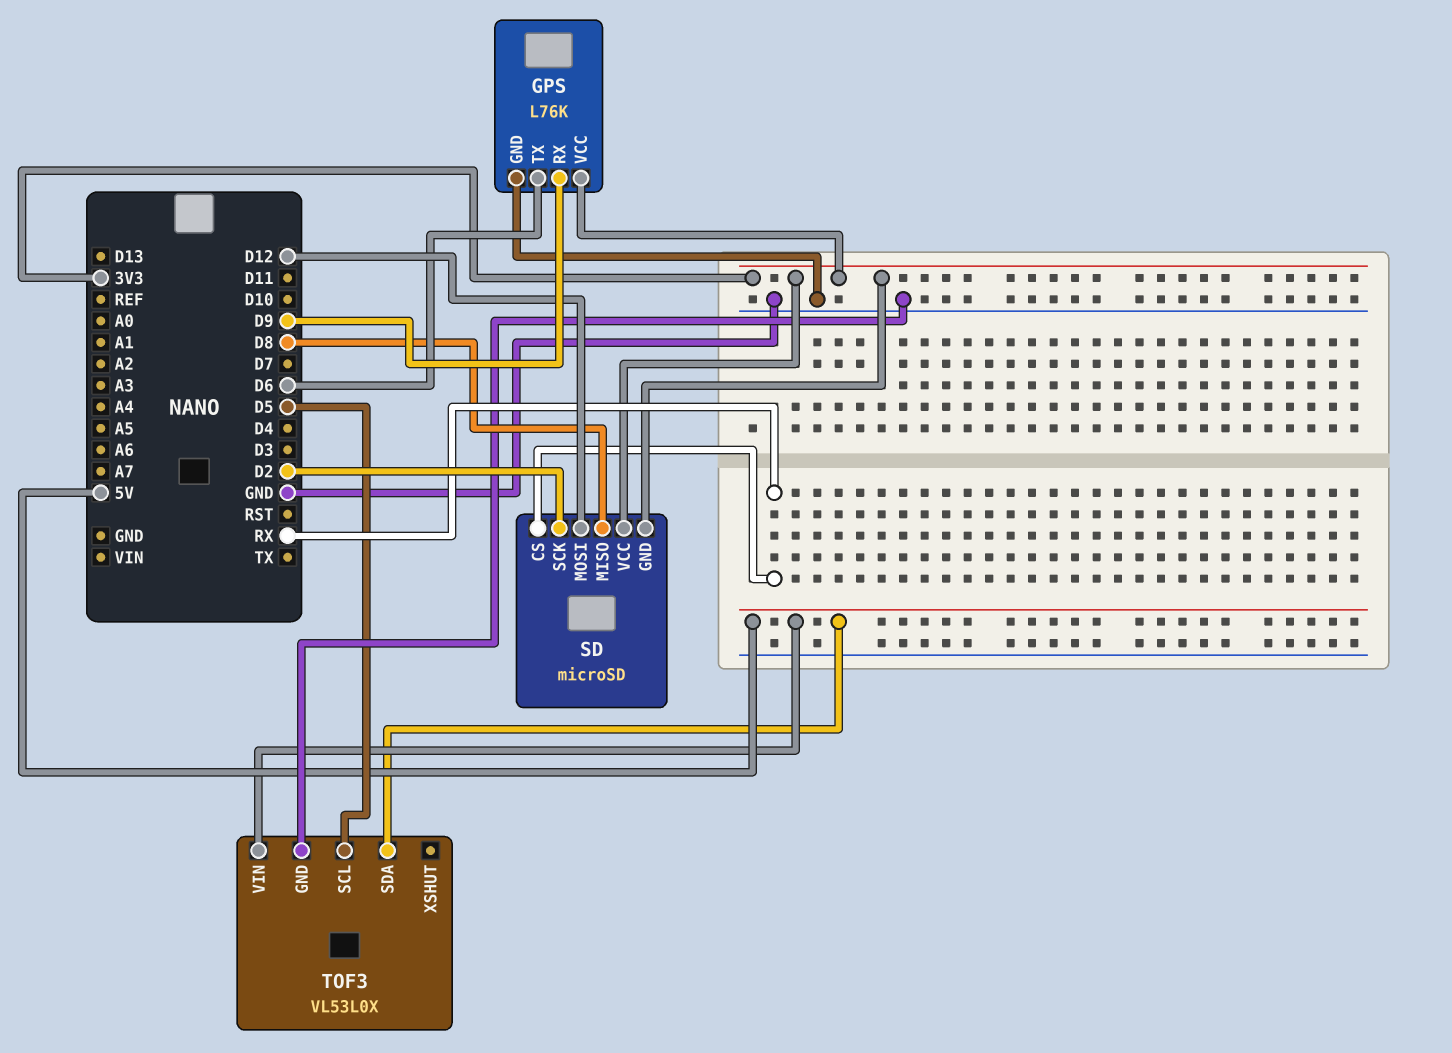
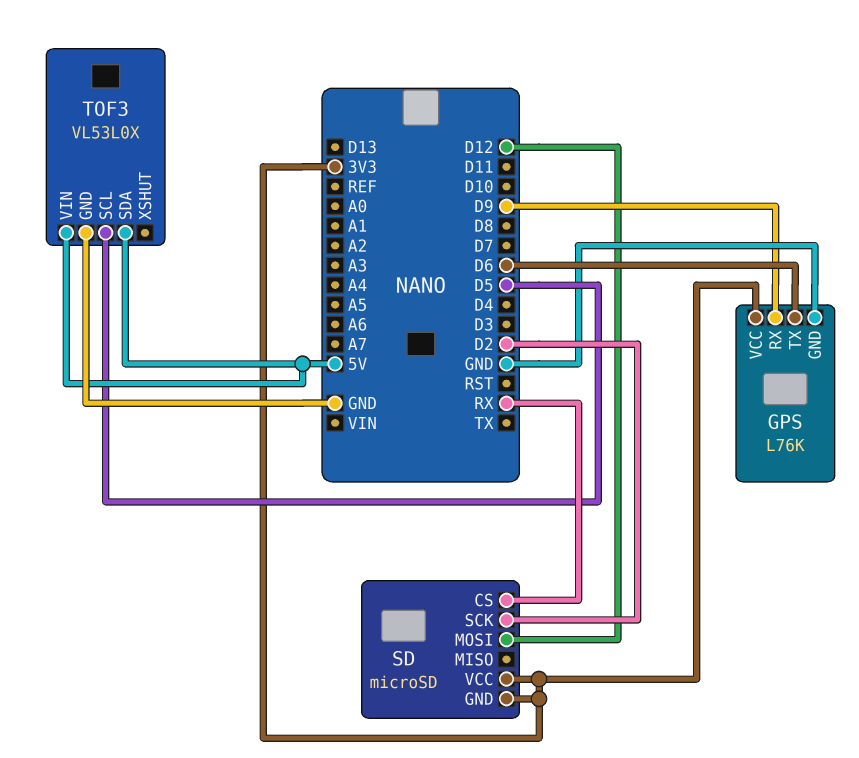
SD pin MISO: D8 -> none

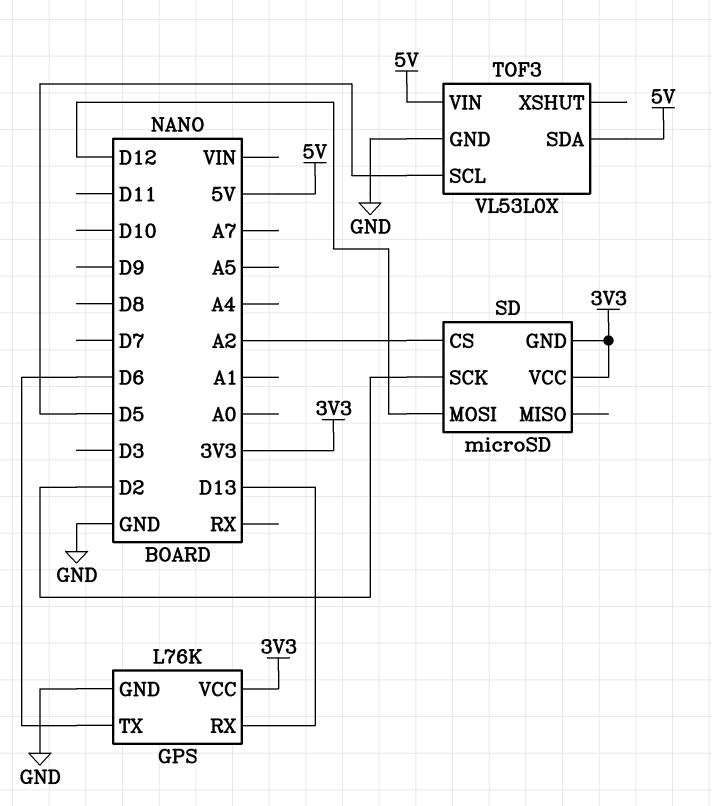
GPS pin RX: D9 -> D13
SD pin CS: RX -> A2

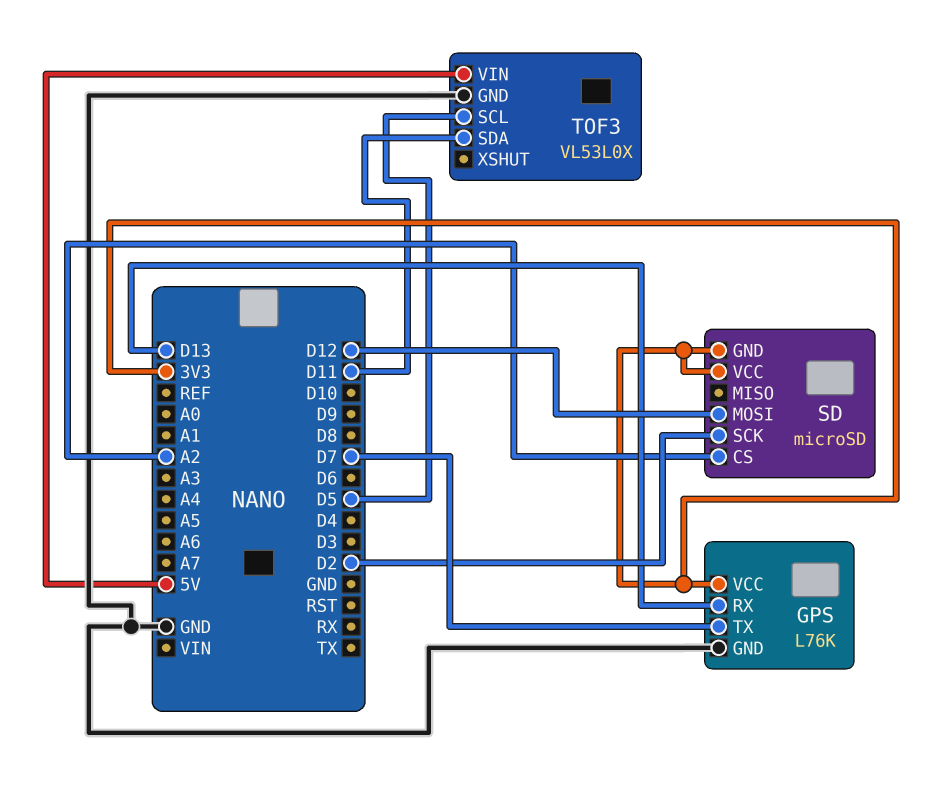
GPS pin TX: D6 -> D7
TOF3 pin SDA: 5V -> D11

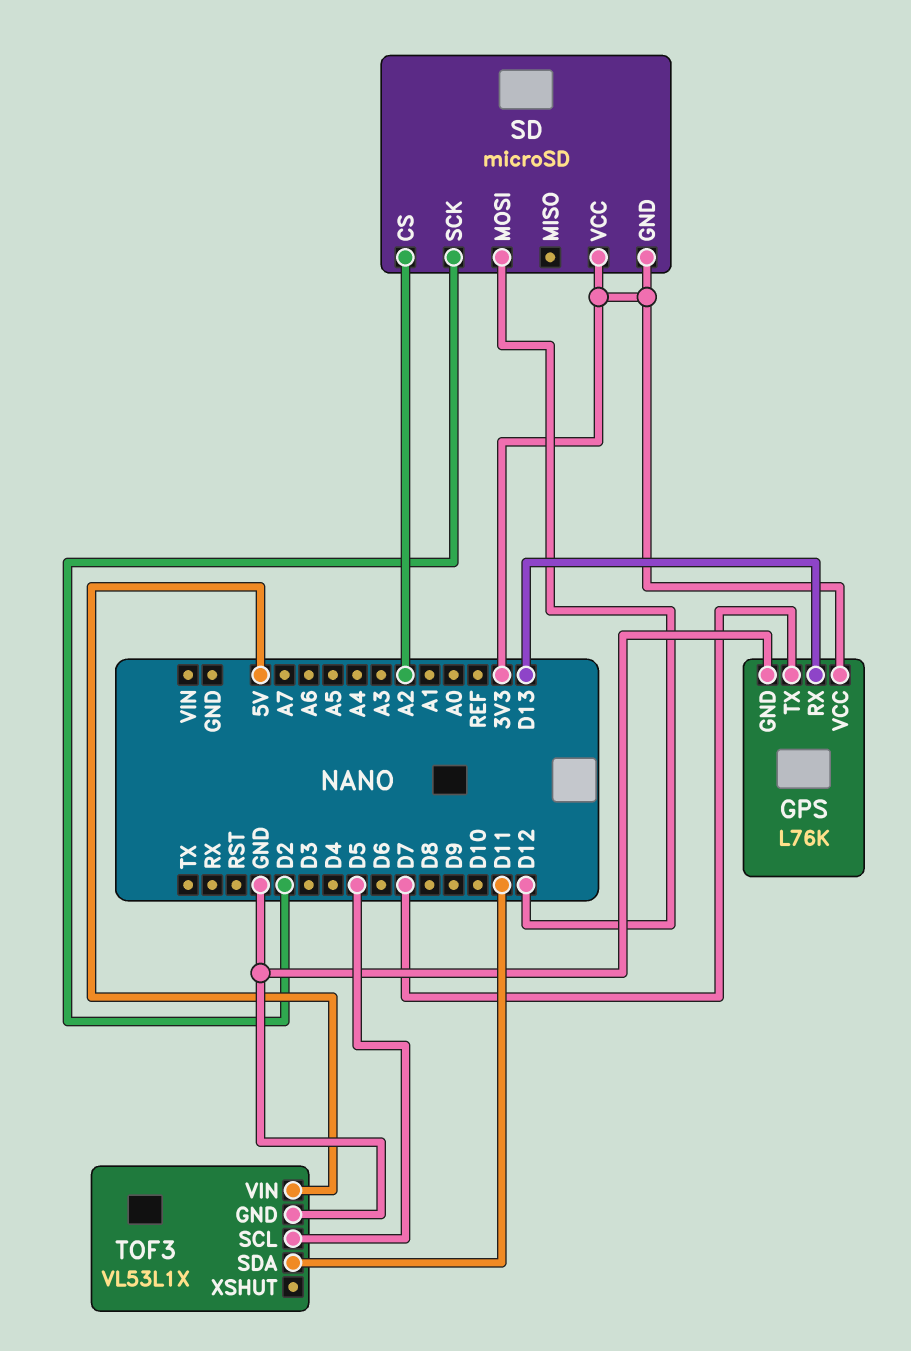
TOF3: VL53L0X -> VL53L1X

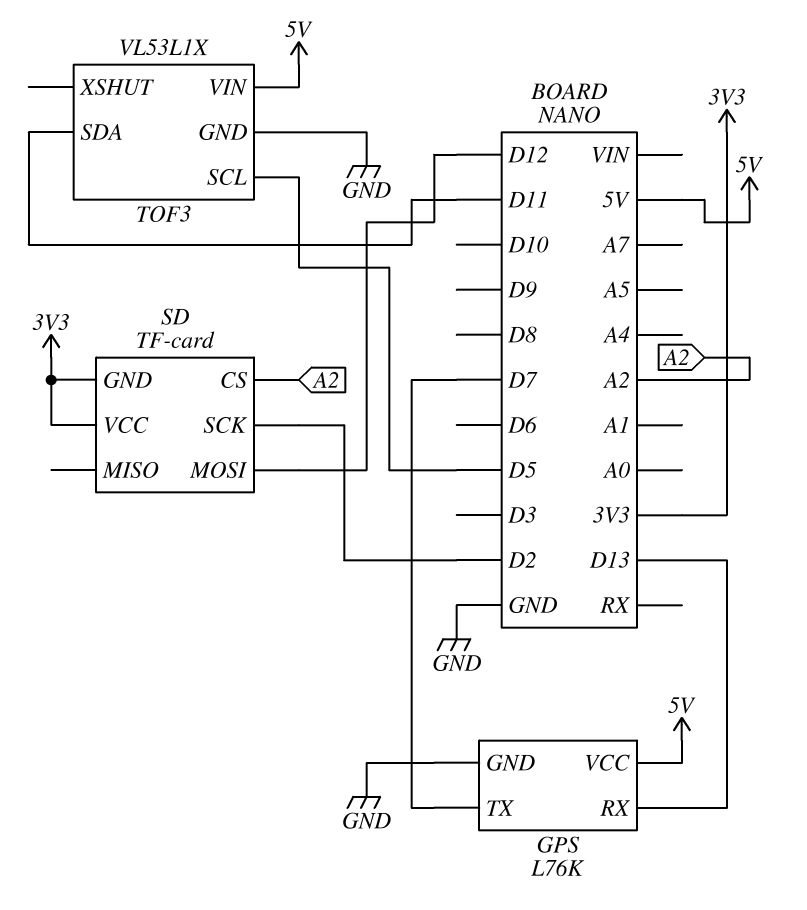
GPS pin VCC: 3V3 -> 5V
SD: microSD -> TF-card

